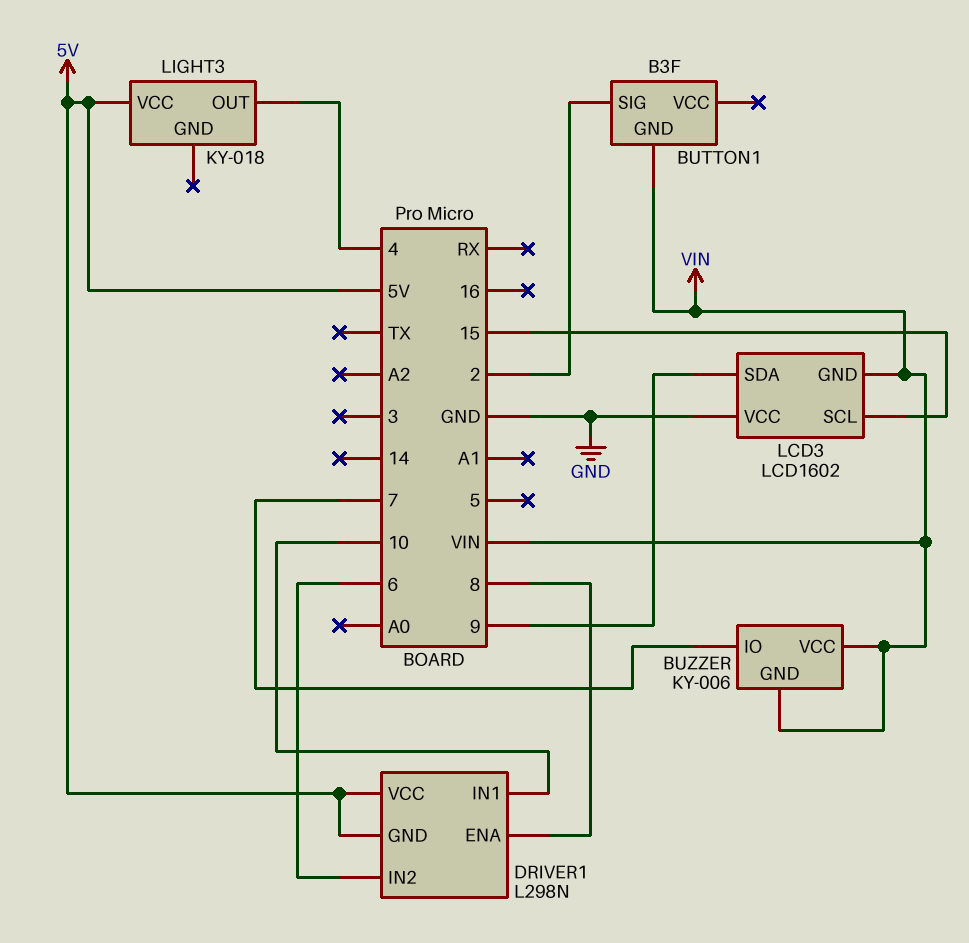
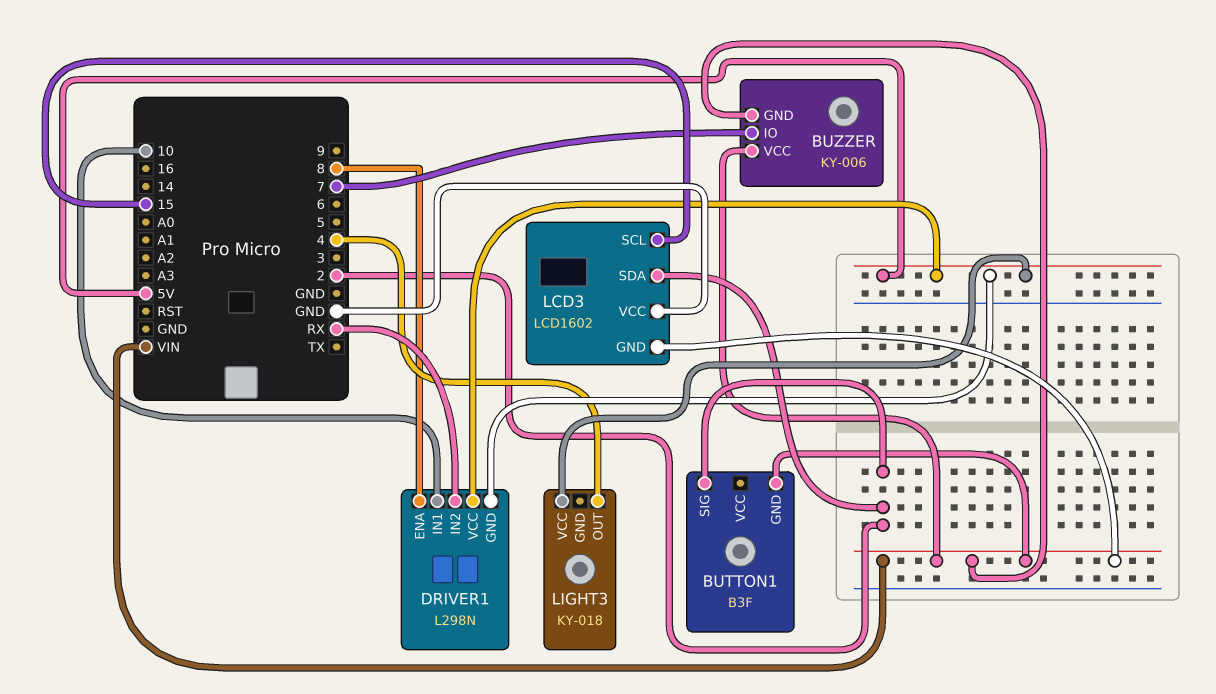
DRIVER1 pin IN2: 6 -> RX
LCD3 pin SDA: 9 -> 2

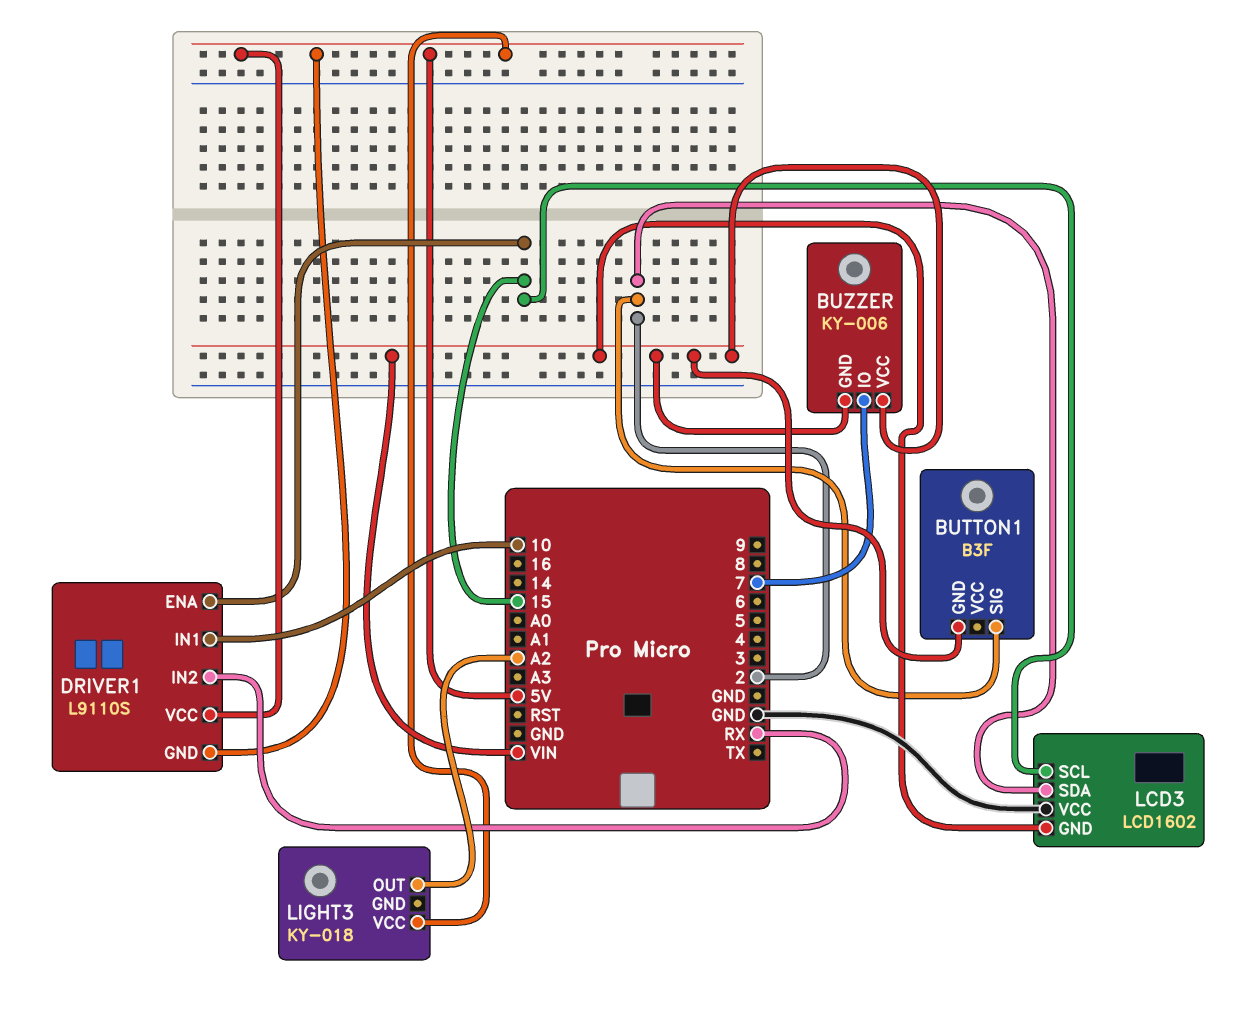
DRIVER1: L298N -> L9110S
DRIVER1 pin ENA: 8 -> 15
LIGHT3 pin OUT: 4 -> A2

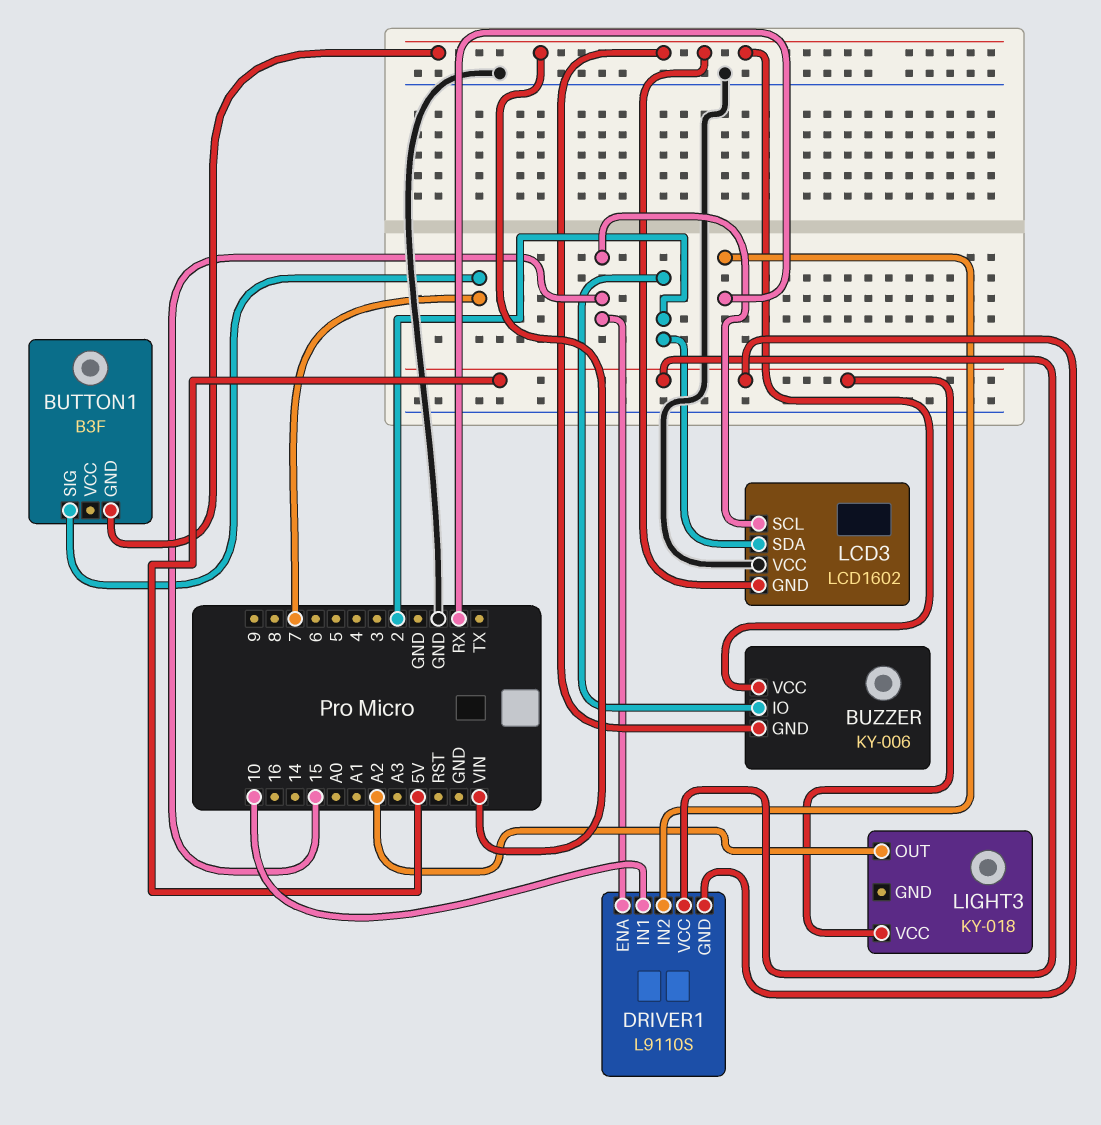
BUTTON1 pin SIG: 2 -> 7
BUZZER pin IO: 7 -> 2

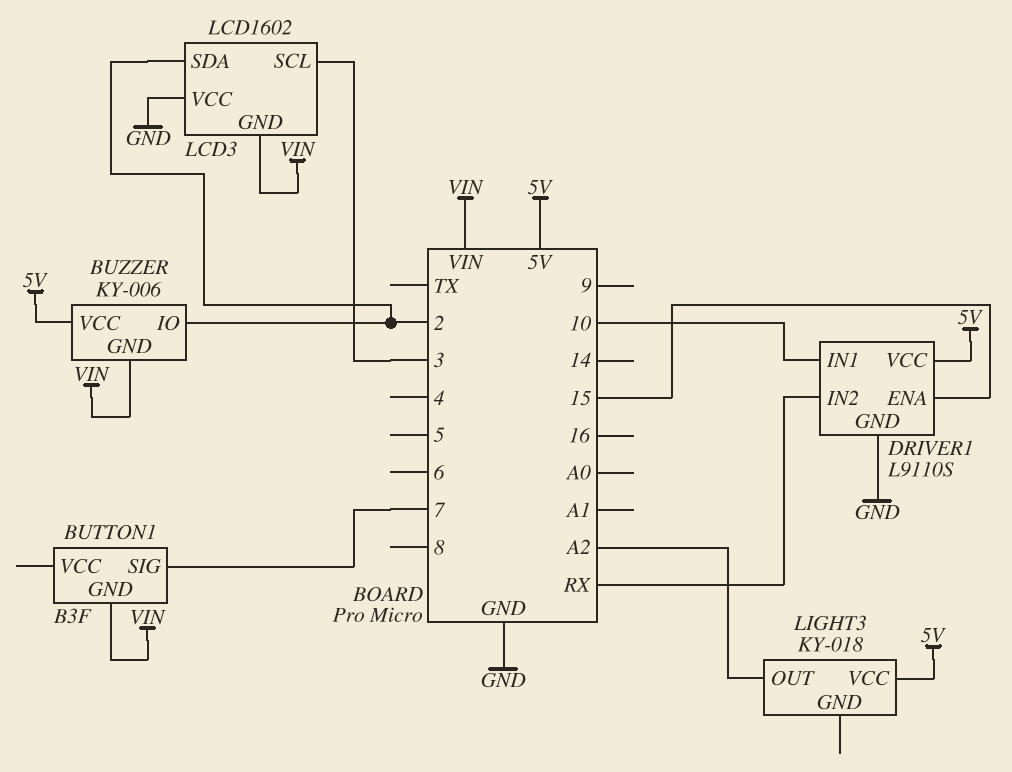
BUZZER pin VCC: VIN -> 5V
DRIVER1 pin GND: 5V -> GND
LCD3 pin SCL: 15 -> 3

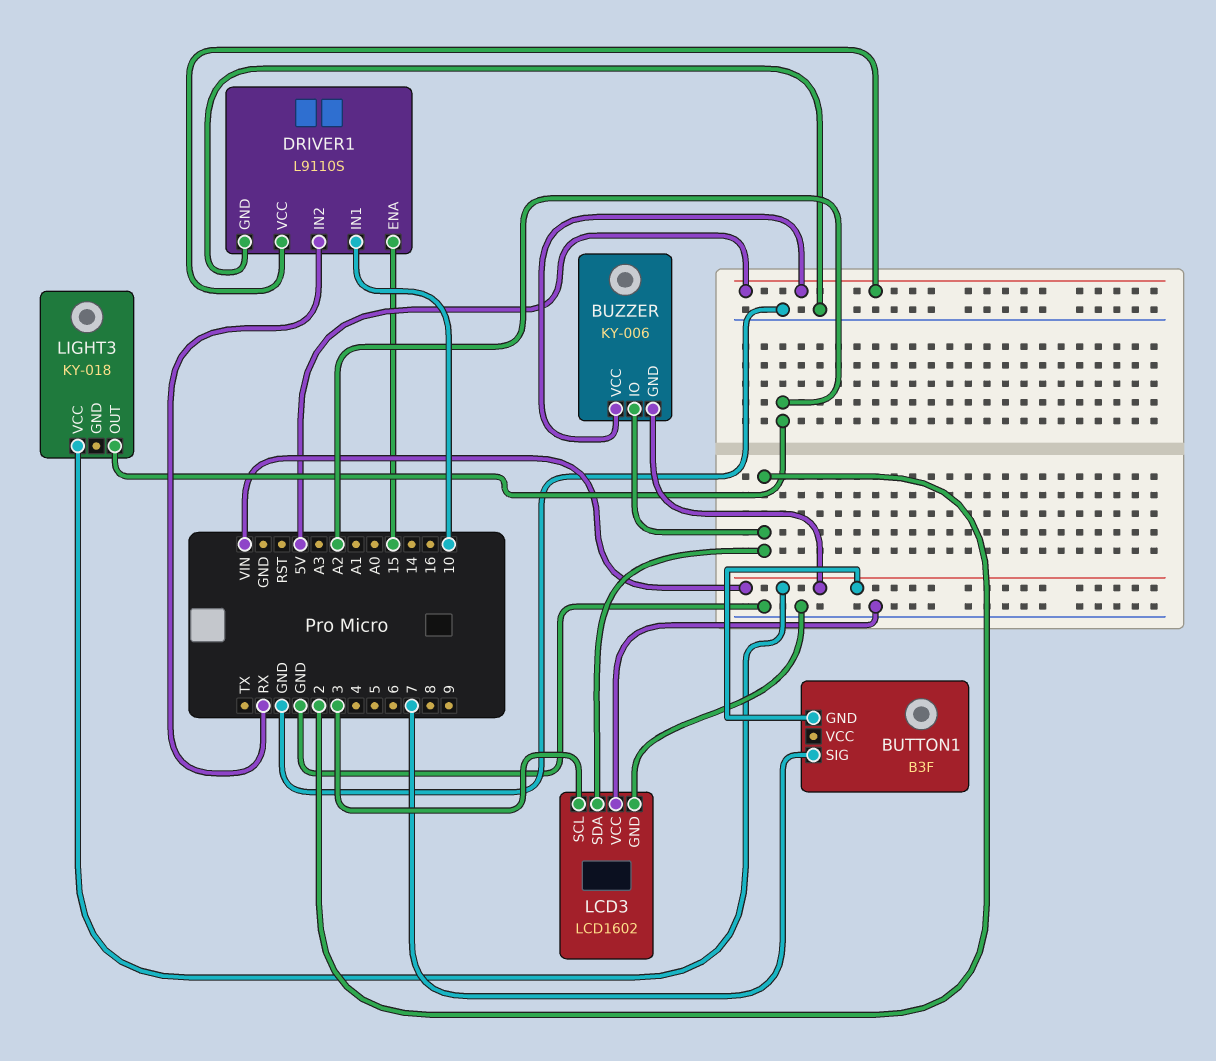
LCD3 pin GND: VIN -> GND
LIGHT3 pin VCC: 5V -> VIN

